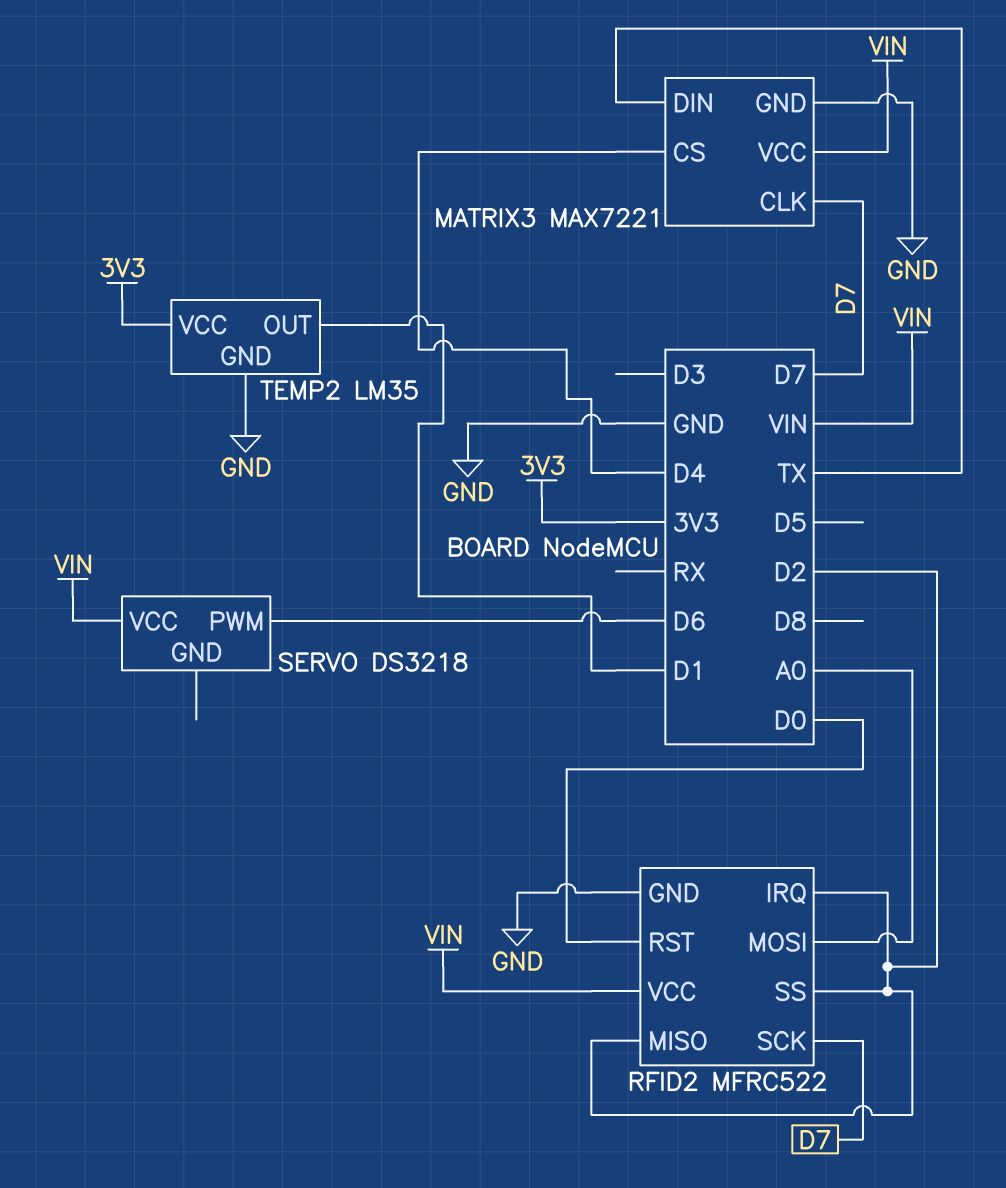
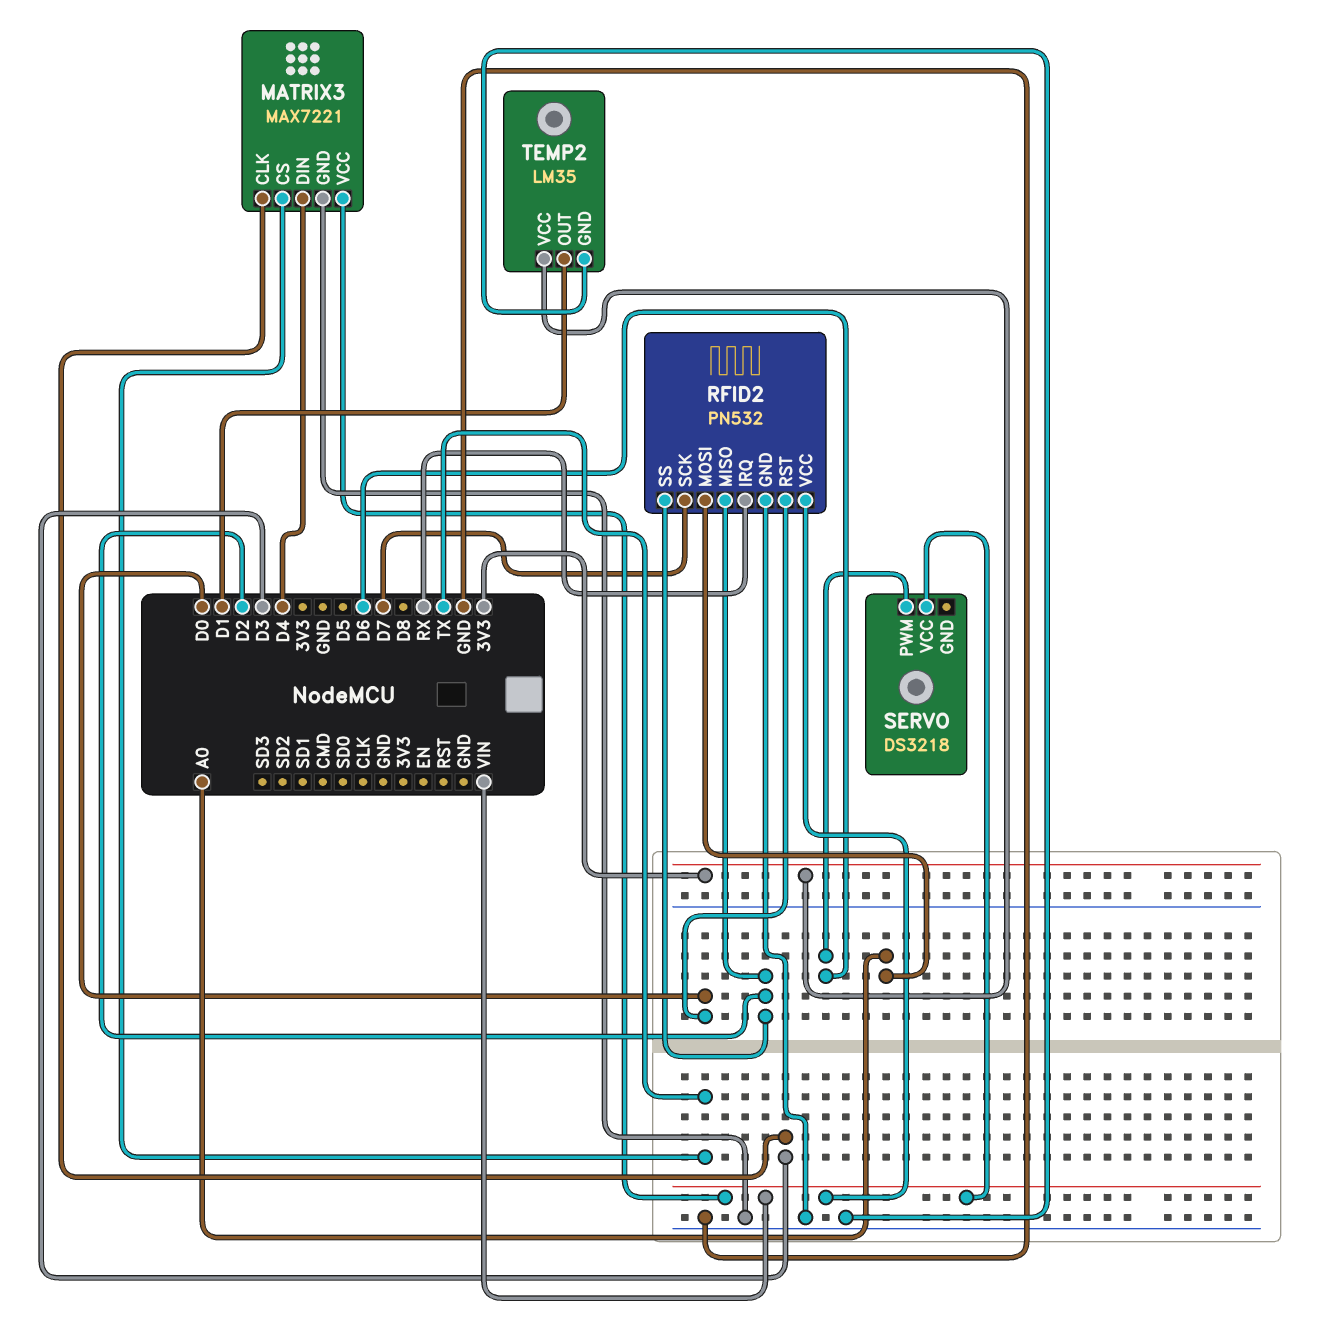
MATRIX3 pin CLK: D7 -> D3
MATRIX3 pin CS: D4 -> TX
MATRIX3 pin DIN: TX -> D4
RFID2: MFRC522 -> PN532
RFID2 pin IRQ: D2 -> RX

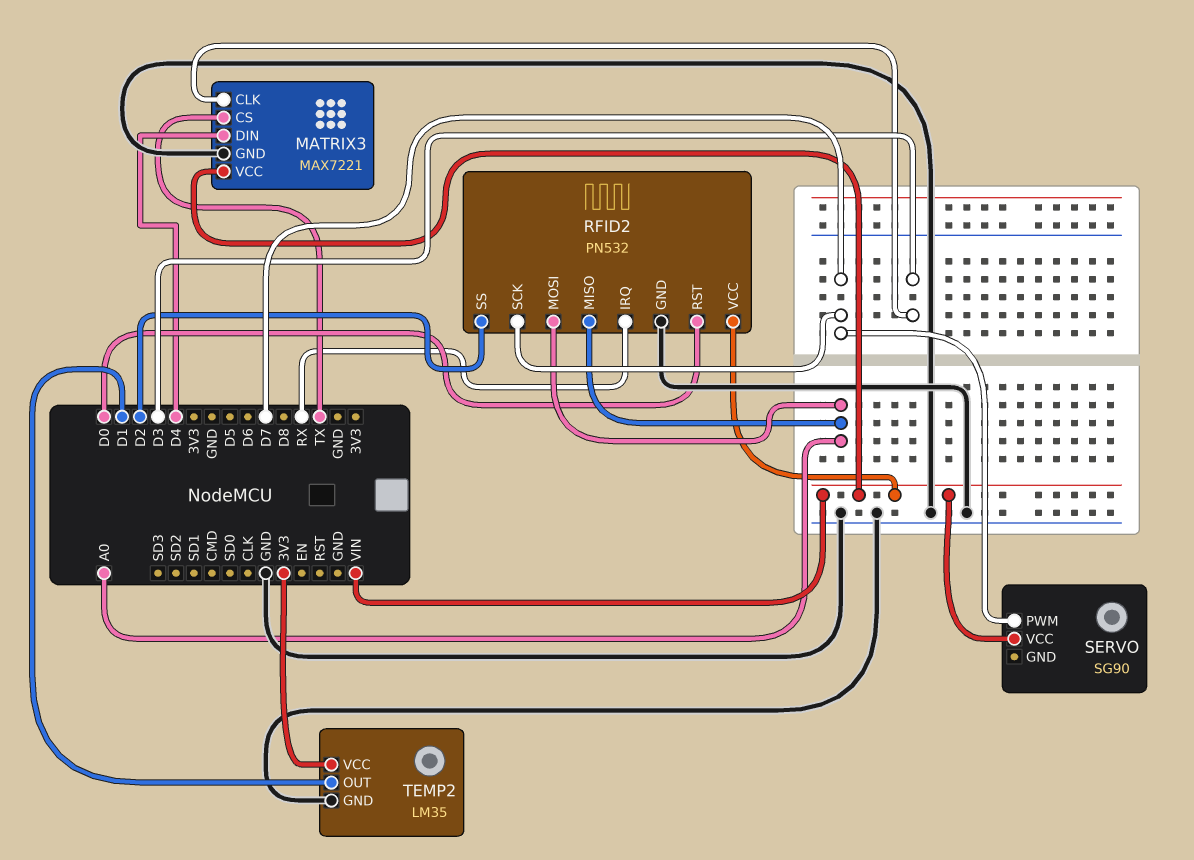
RFID2 pin MISO: D2 -> A0
SERVO: DS3218 -> SG90
SERVO pin PWM: D6 -> D7

